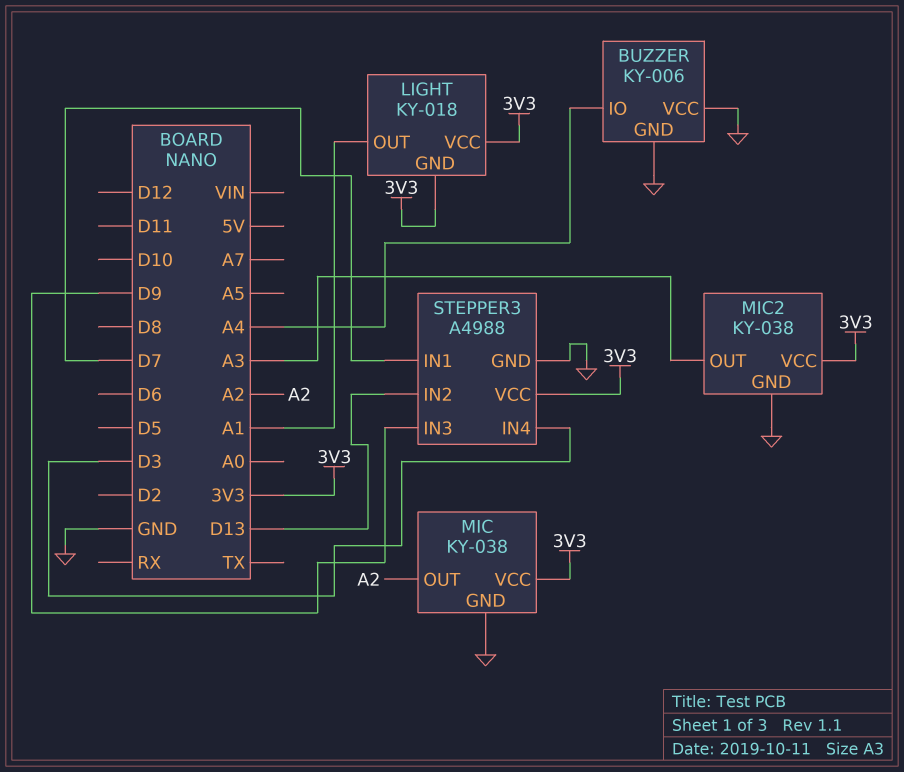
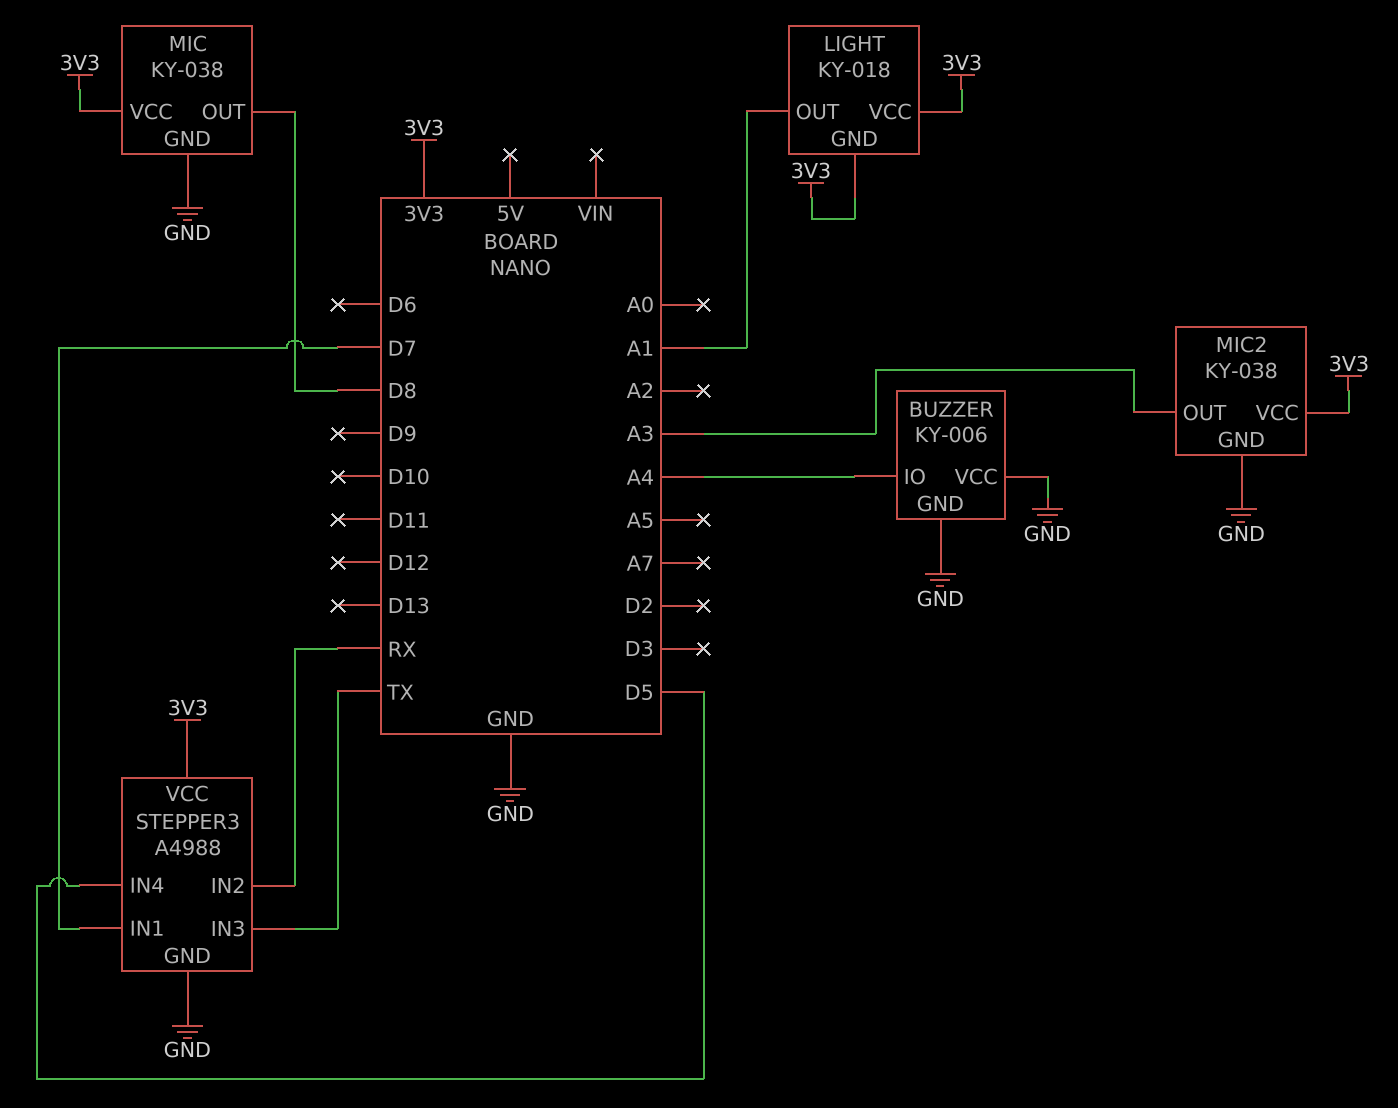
MIC pin OUT: A2 -> D8
STEPPER3 pin IN2: D13 -> RX
STEPPER3 pin IN3: D9 -> TX
STEPPER3 pin IN4: D3 -> D5

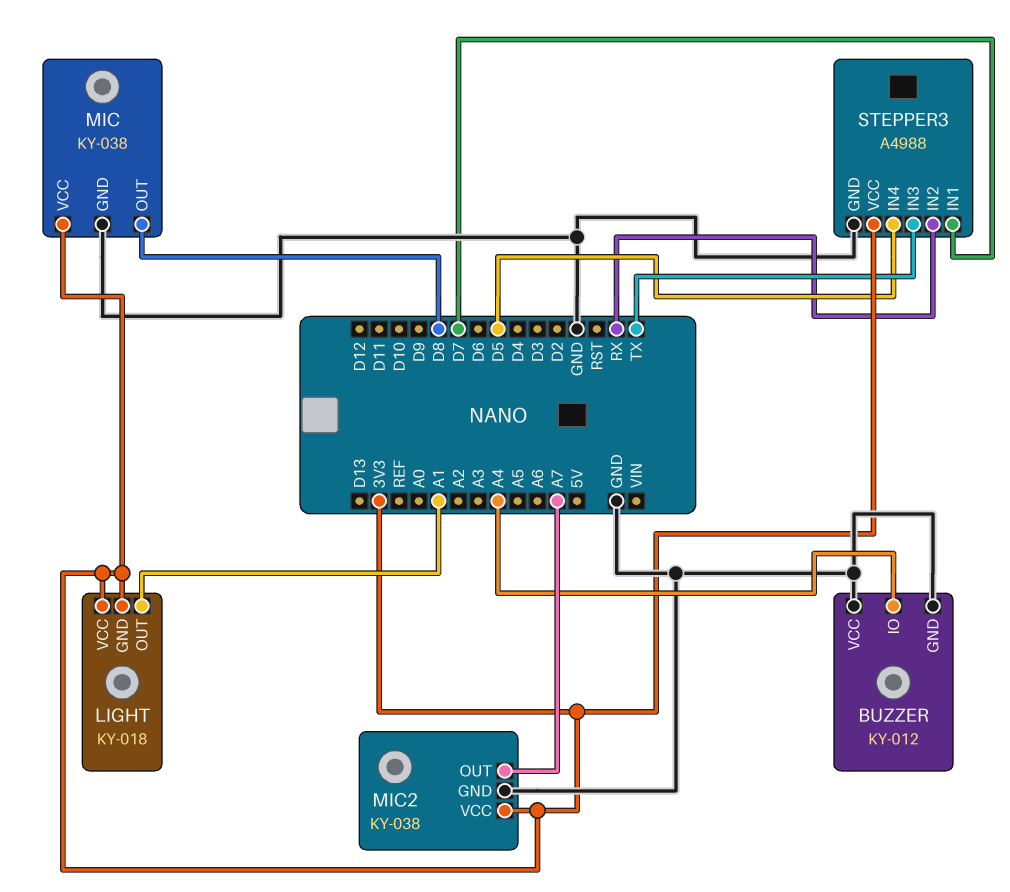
BUZZER: KY-006 -> KY-012
MIC2 pin OUT: A3 -> A7

